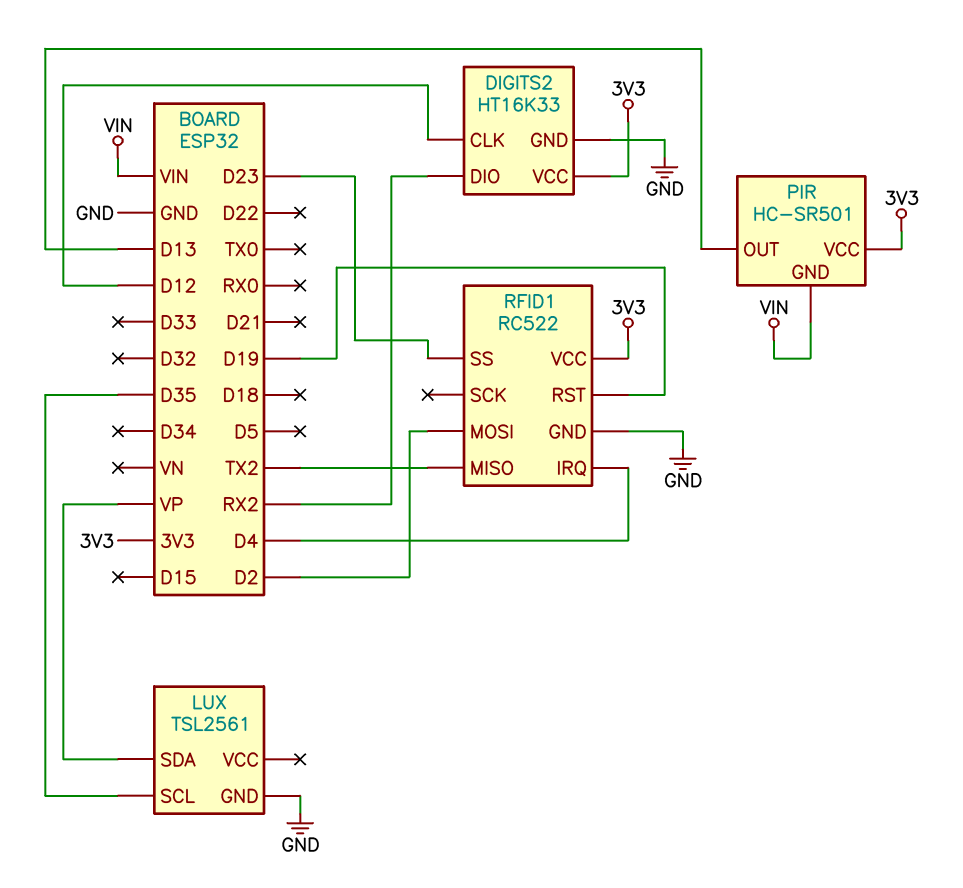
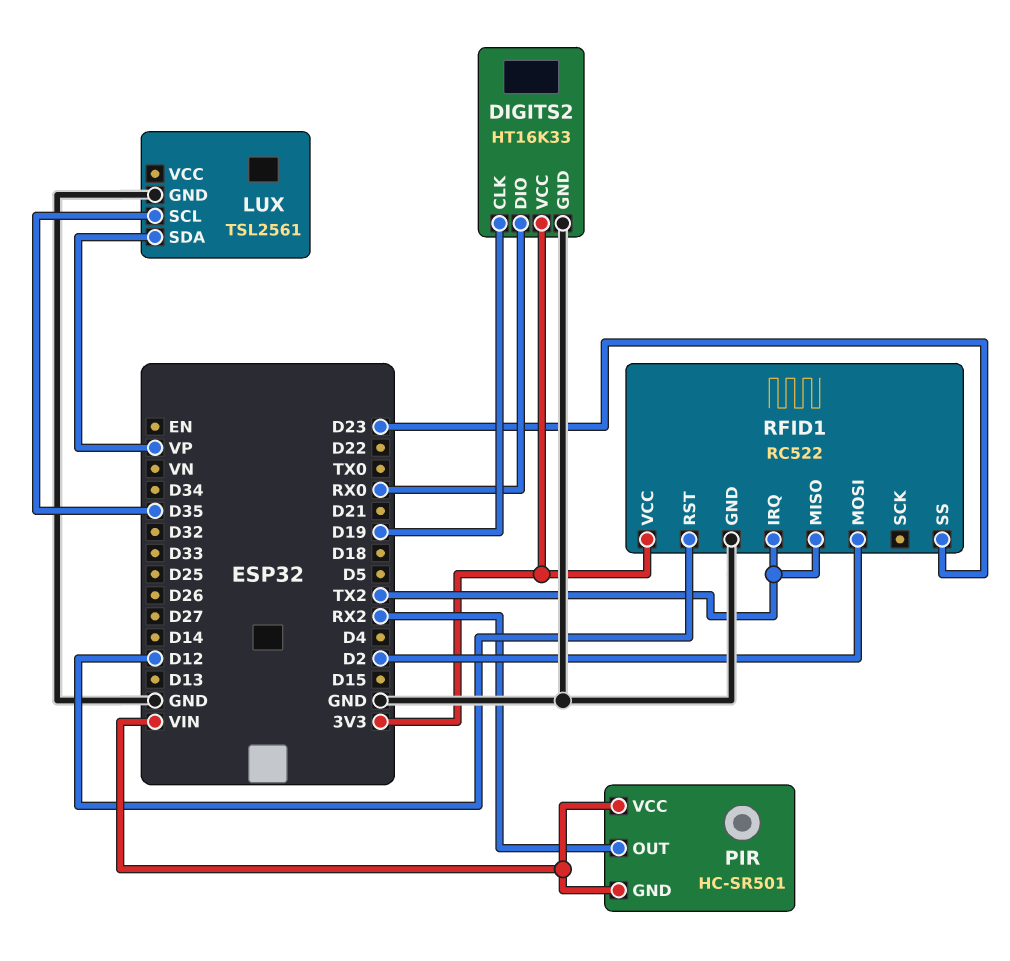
DIGITS2 pin CLK: D12 -> D19
DIGITS2 pin DIO: RX2 -> RX0
PIR pin OUT: D13 -> RX2
PIR pin VCC: 3V3 -> VIN
RFID1 pin IRQ: D4 -> TX2
RFID1 pin RST: D19 -> D12

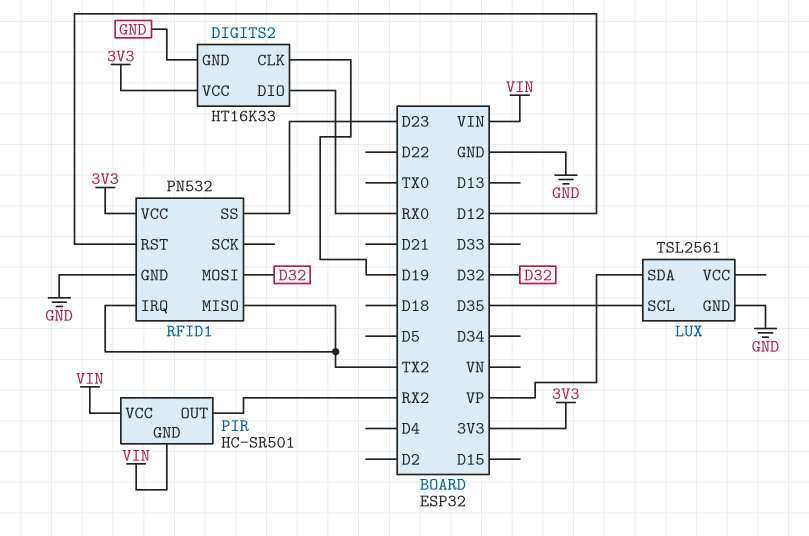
RFID1: RC522 -> PN532
RFID1 pin MOSI: D2 -> D32

